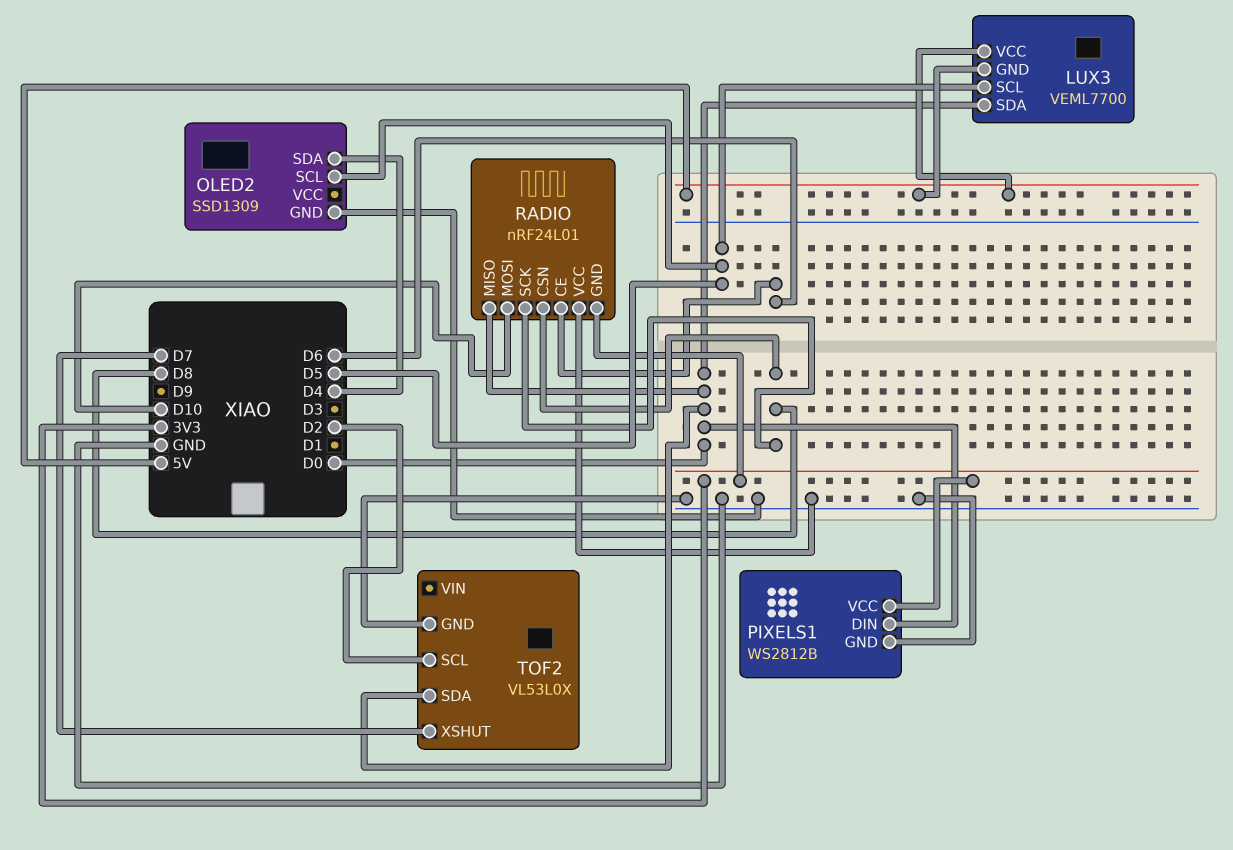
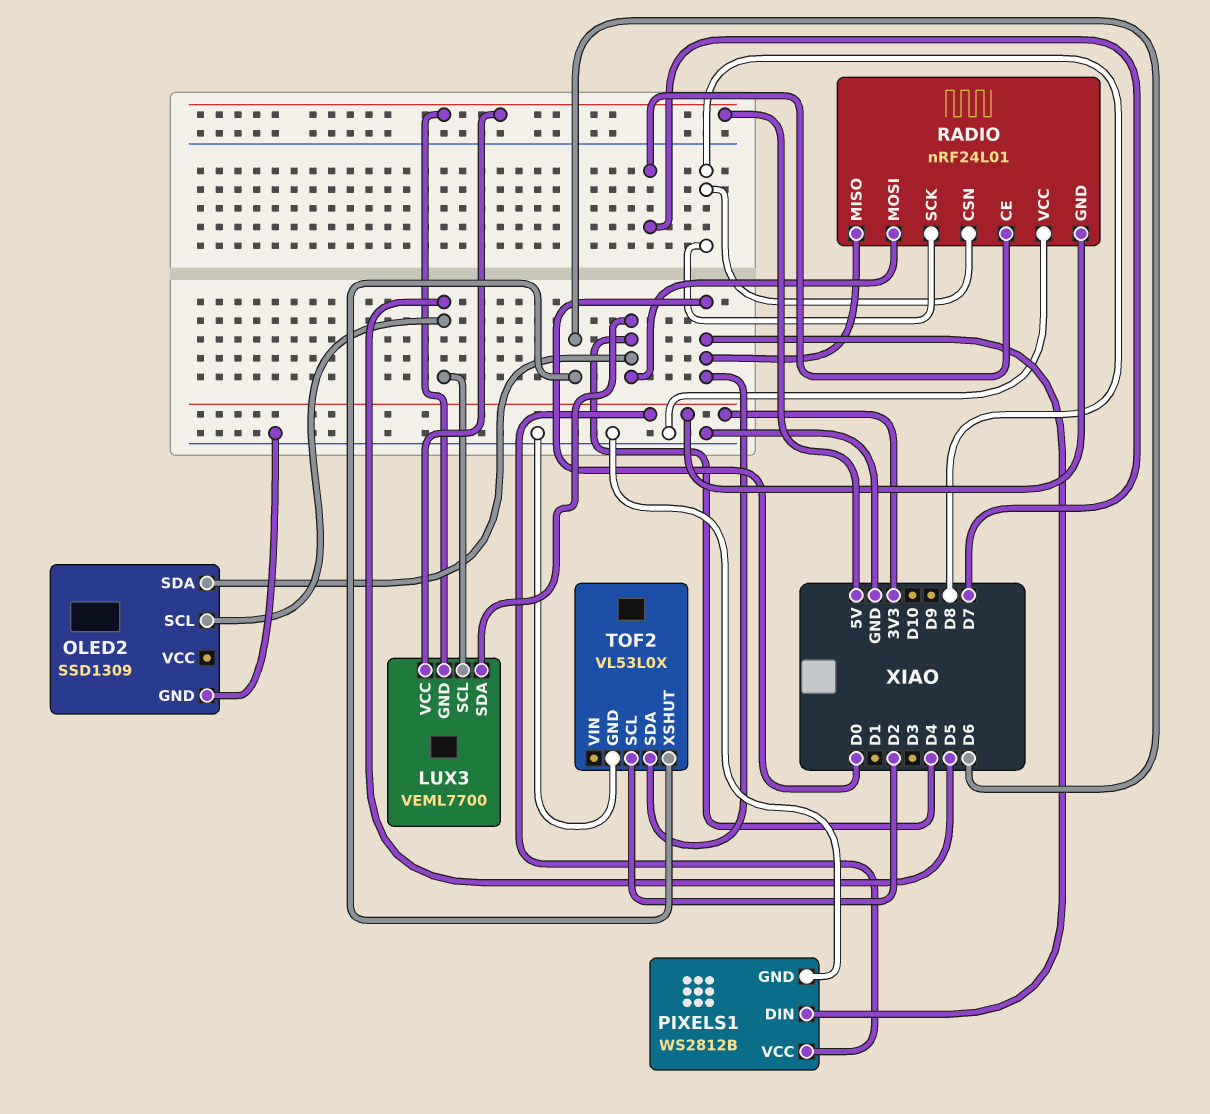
LUX3 pin SDA: D0 -> D4
RADIO pin CE: D6 -> D7
RADIO pin MOSI: D10 -> D4
TOF2 pin XSHUT: D7 -> D6

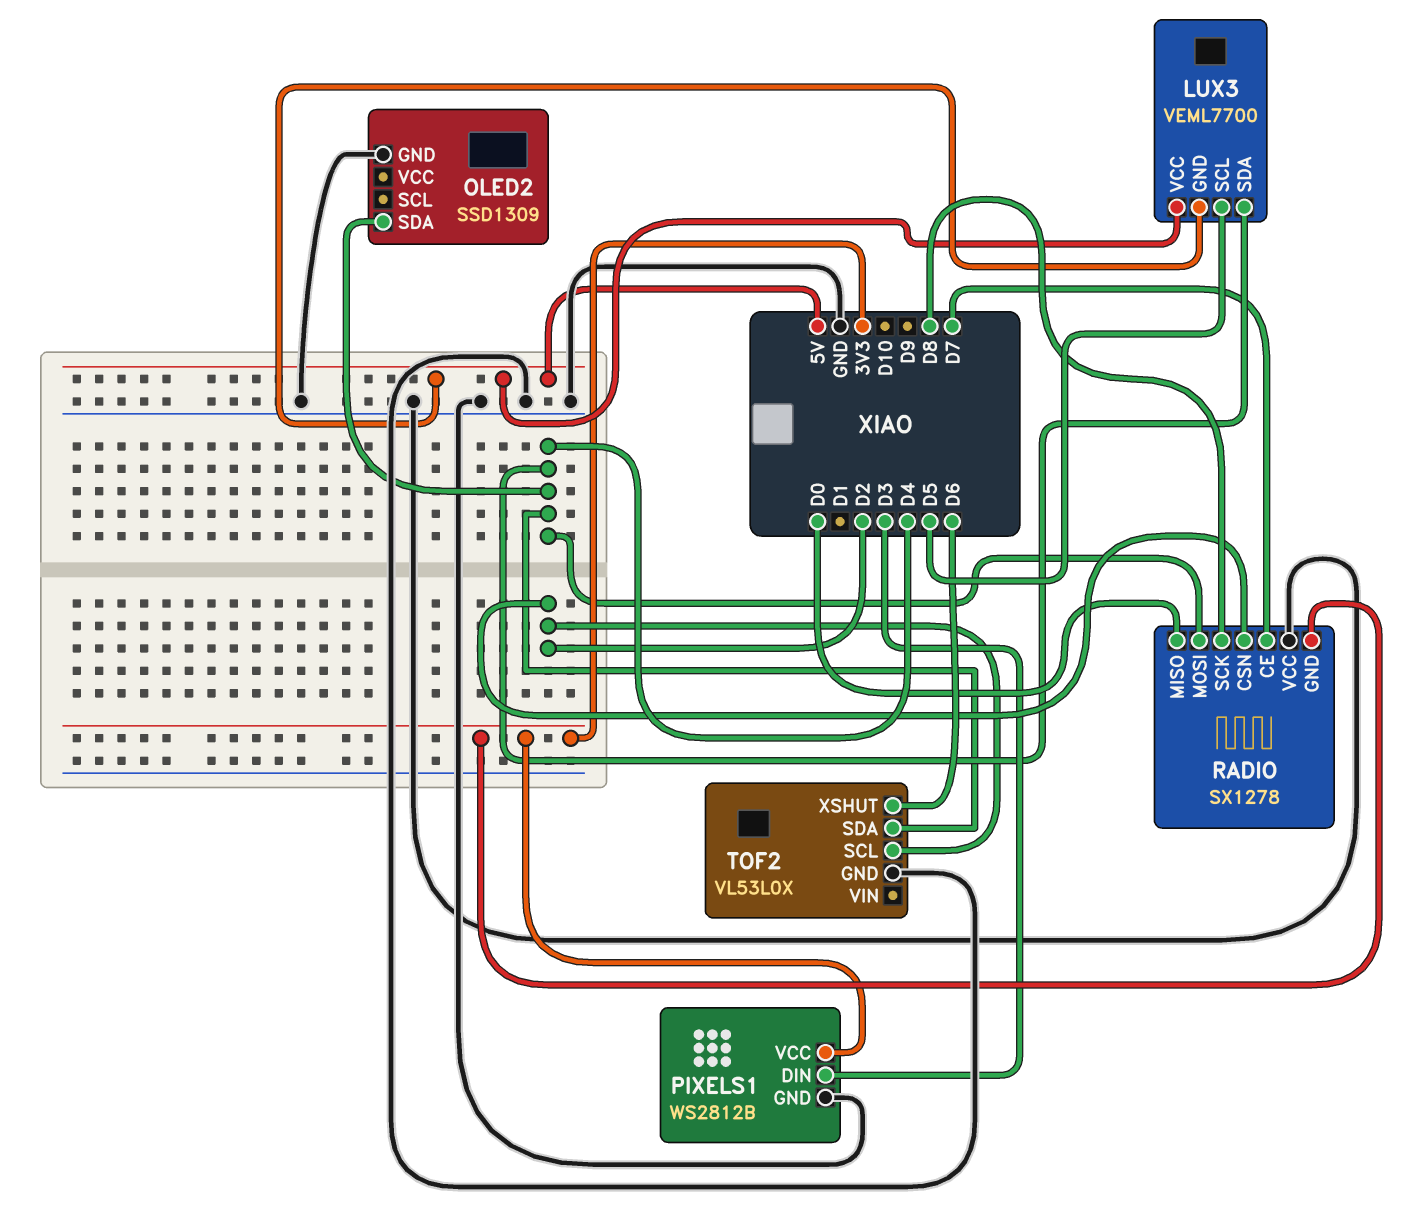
OLED2 pin SCL: D5 -> none
PIXELS1 pin DIN: D0 -> D3
RADIO: nRF24L01 -> SX1278
RADIO pin CSN: D8 -> D2
TOF2 pin SDA: D0 -> D4

